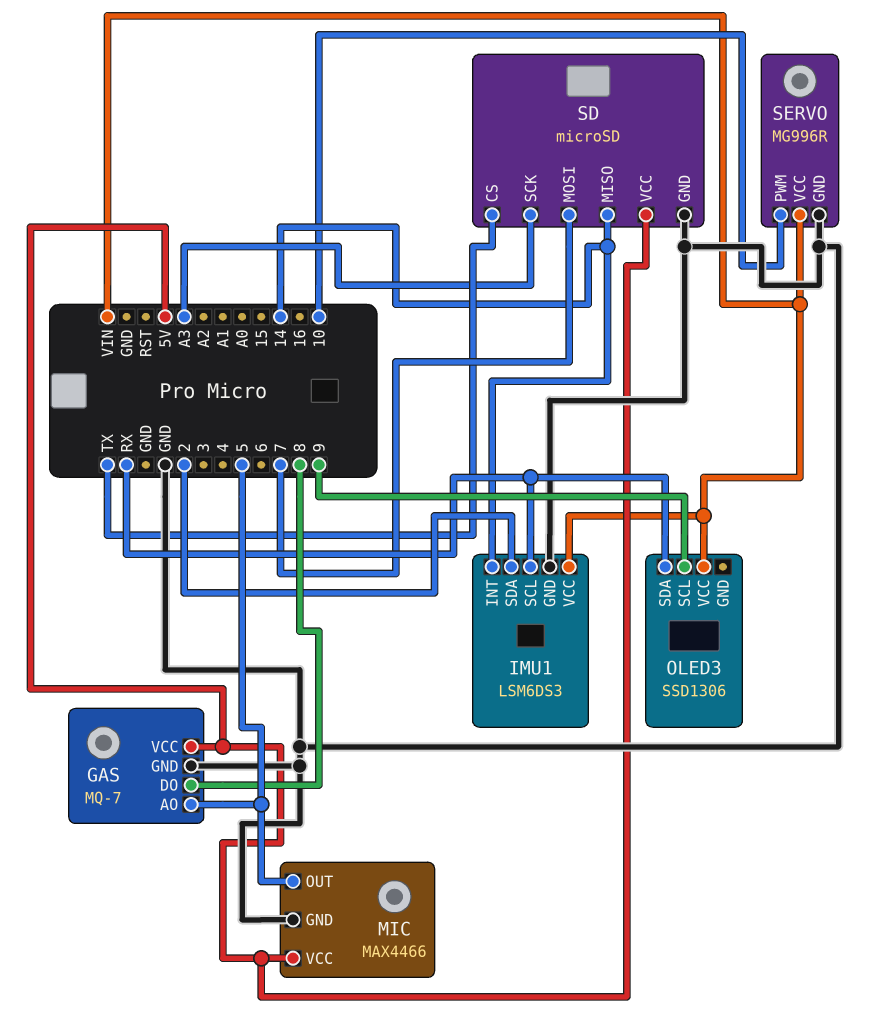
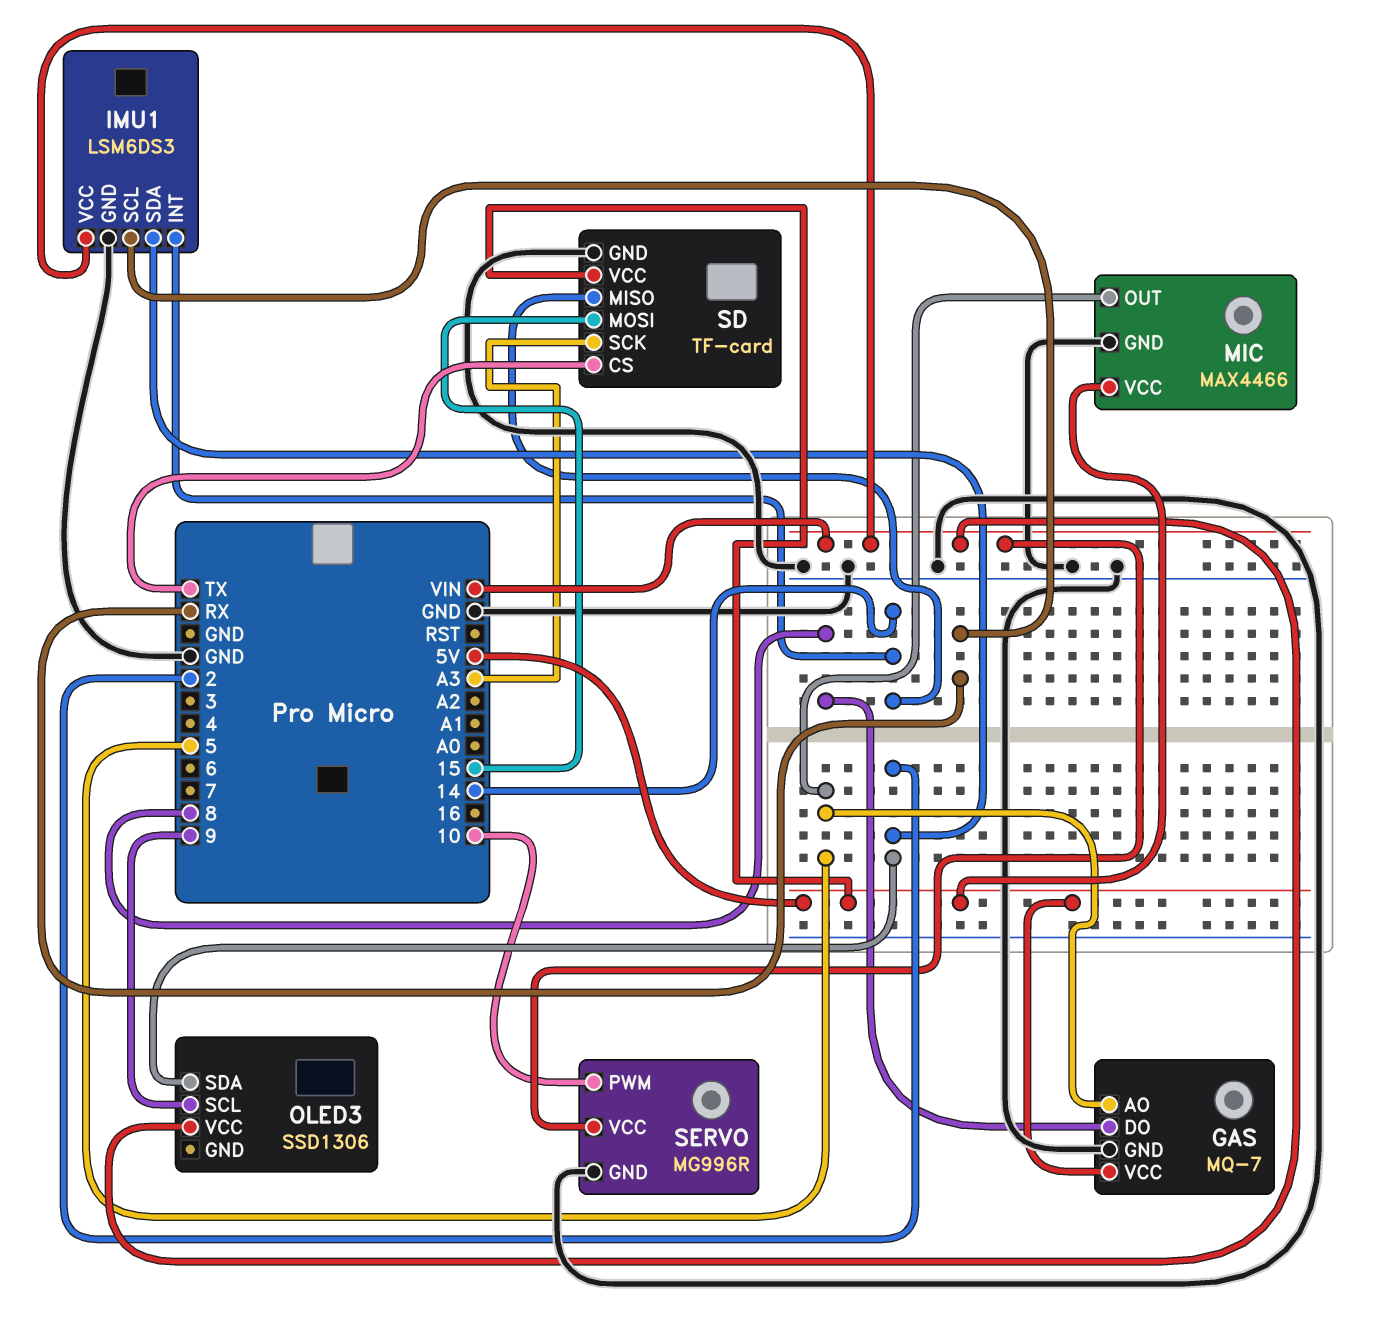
OLED3 pin SDA: RX -> 2
SD: microSD -> TF-card
SD pin MOSI: 7 -> 15

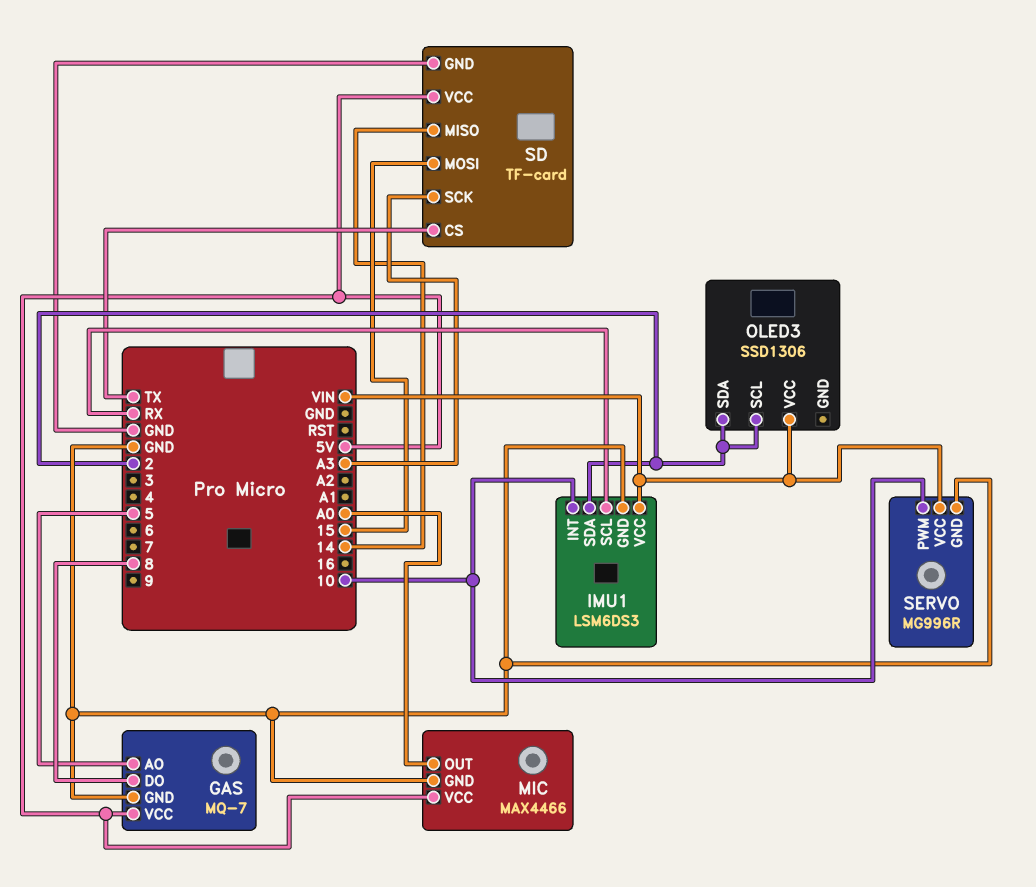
IMU1 pin INT: 14 -> 10
MIC pin OUT: 5 -> A0
OLED3 pin SCL: 9 -> 2

